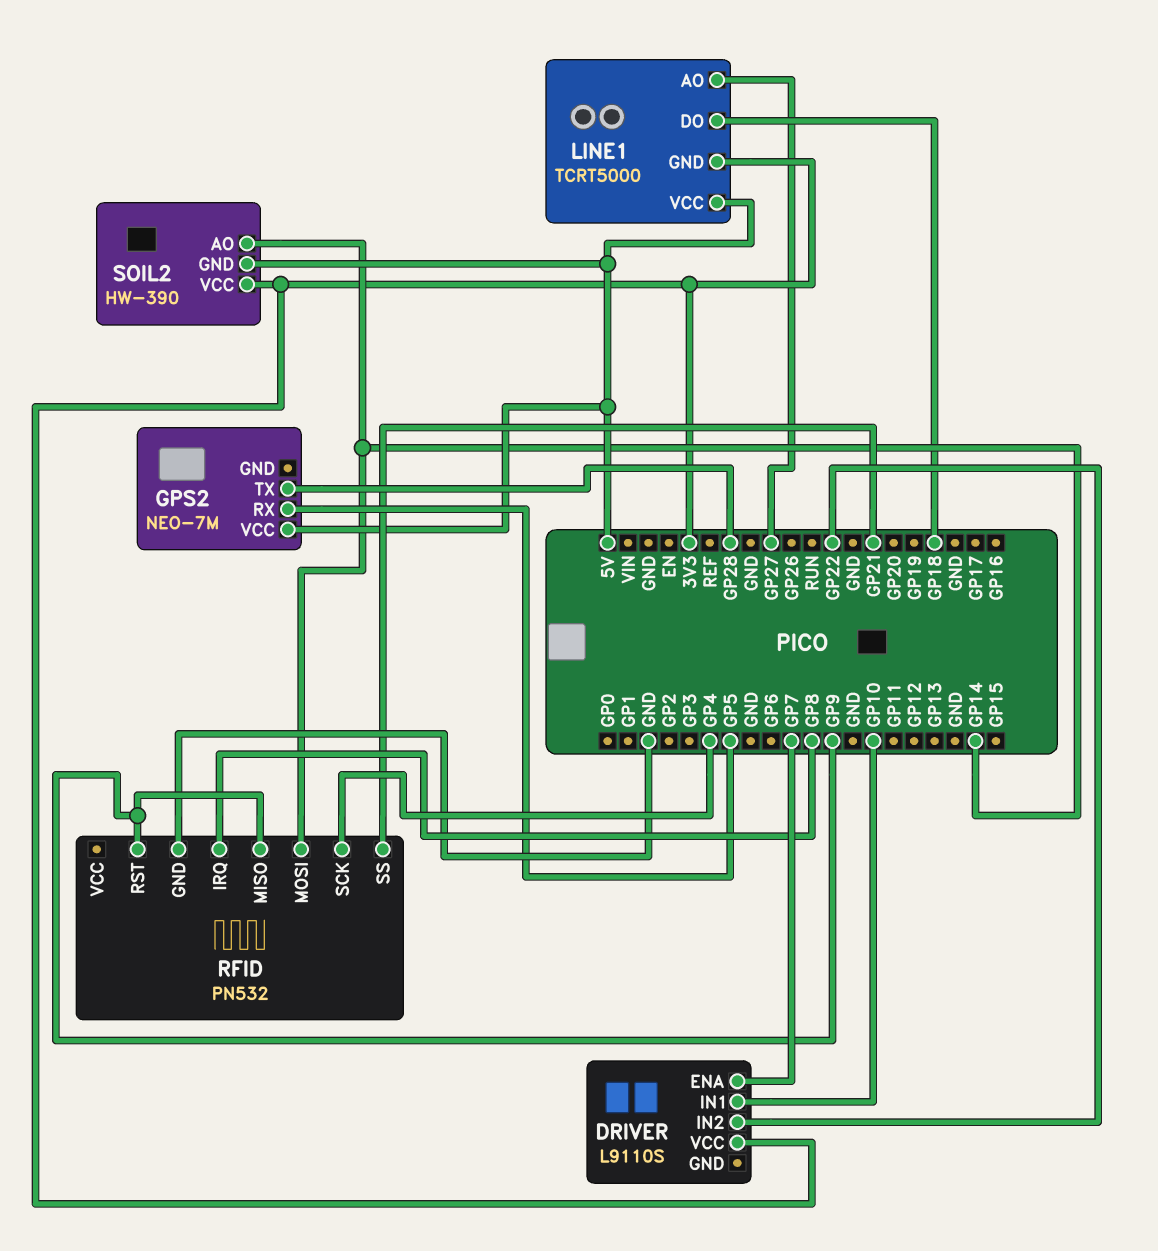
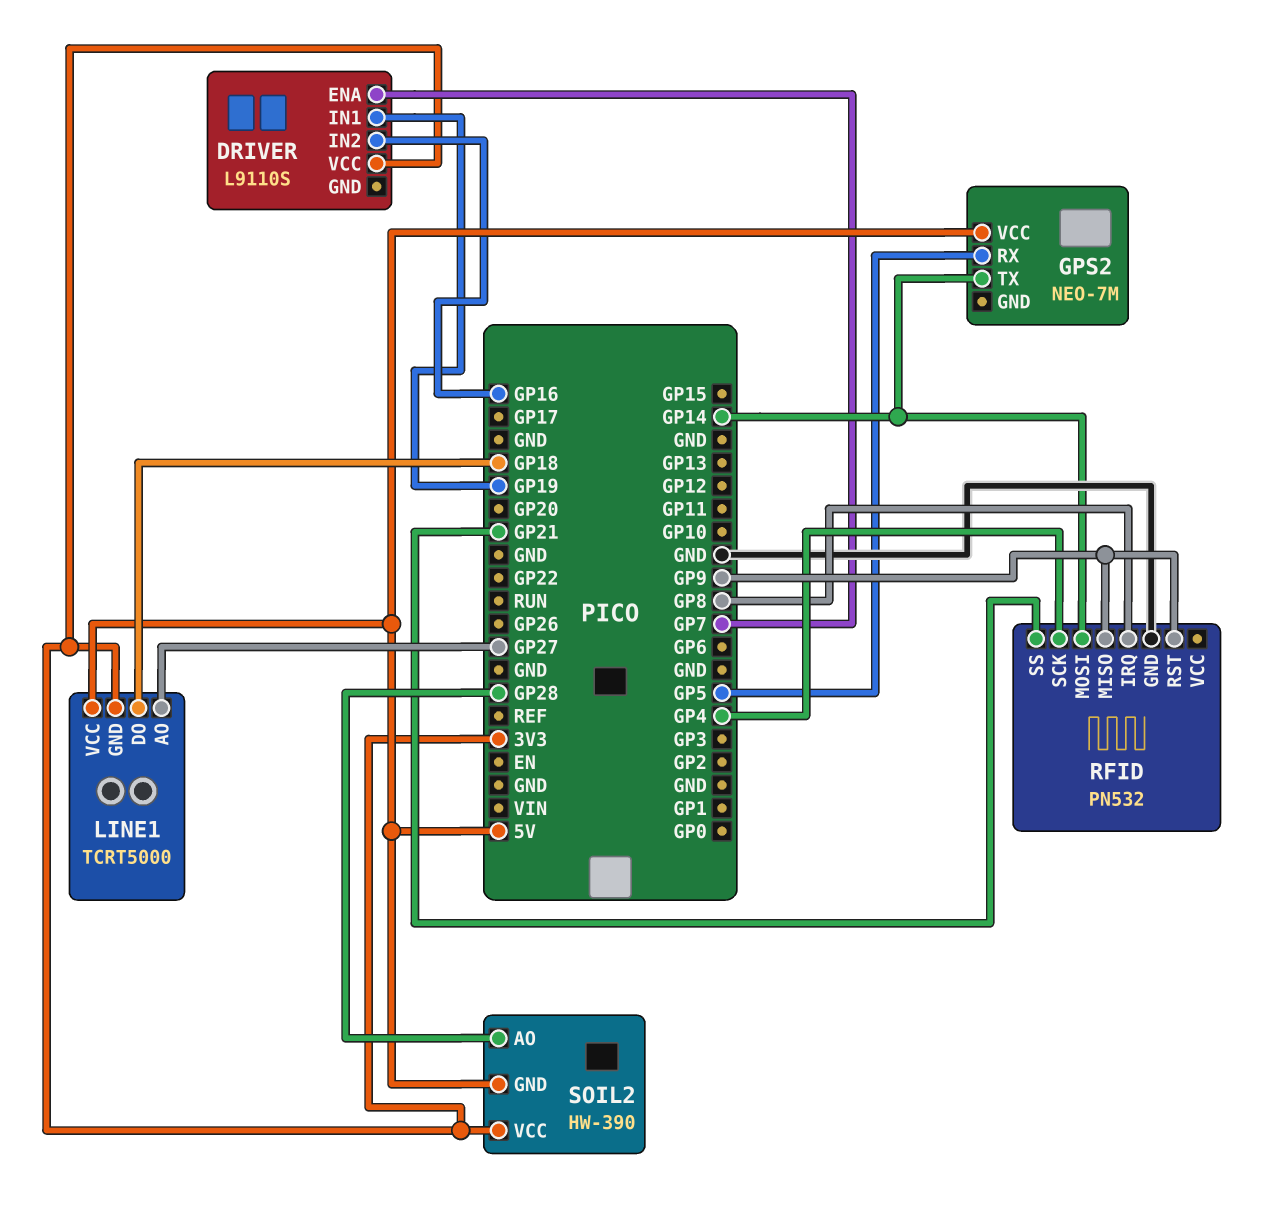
DRIVER pin IN1: GP10 -> GP19
DRIVER pin IN2: GP22 -> GP16
GPS2 pin TX: GP28 -> GP14
SOIL2 pin AO: GP14 -> GP28

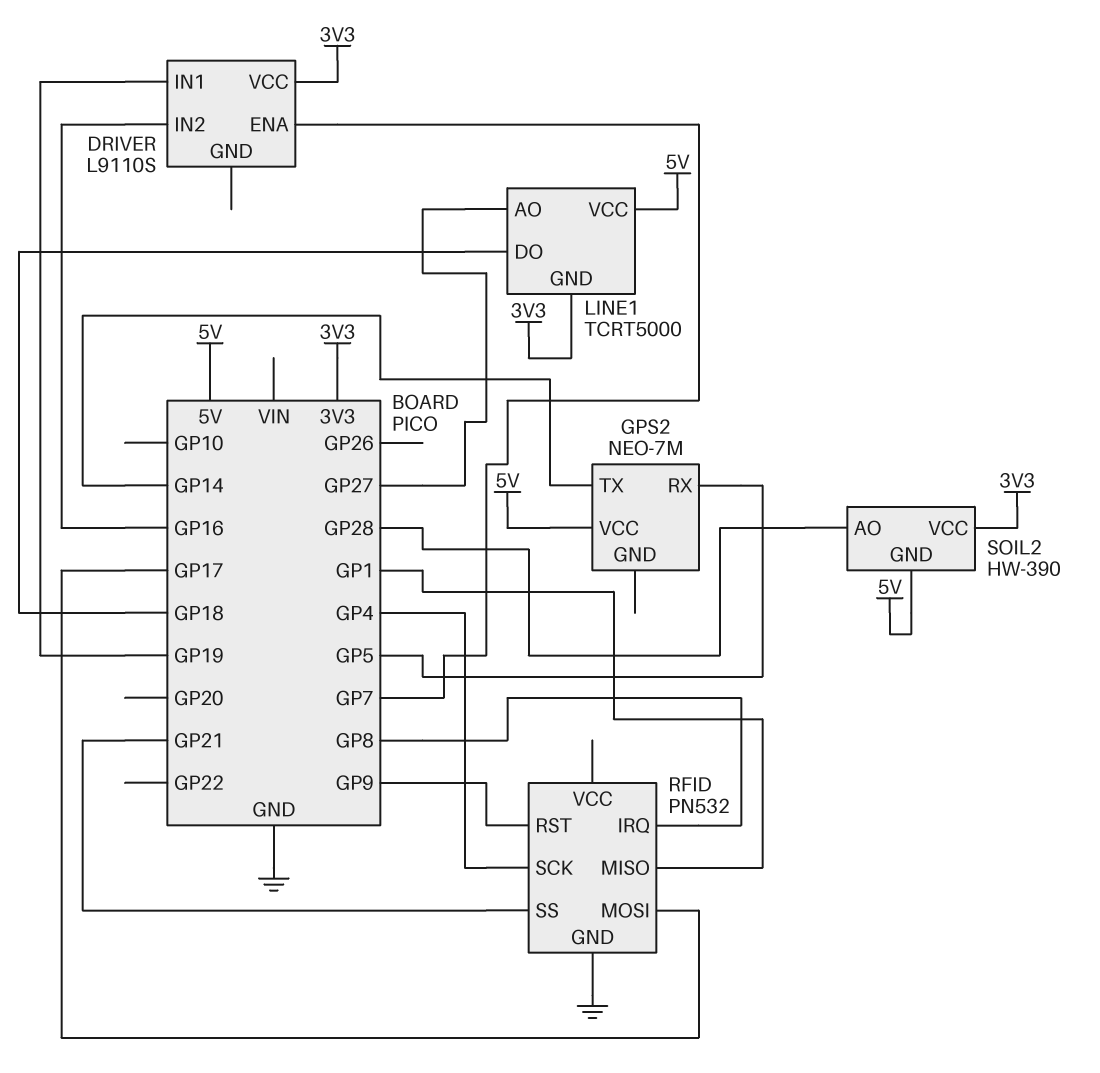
RFID pin MISO: GP9 -> GP1
RFID pin MOSI: GP14 -> GP17

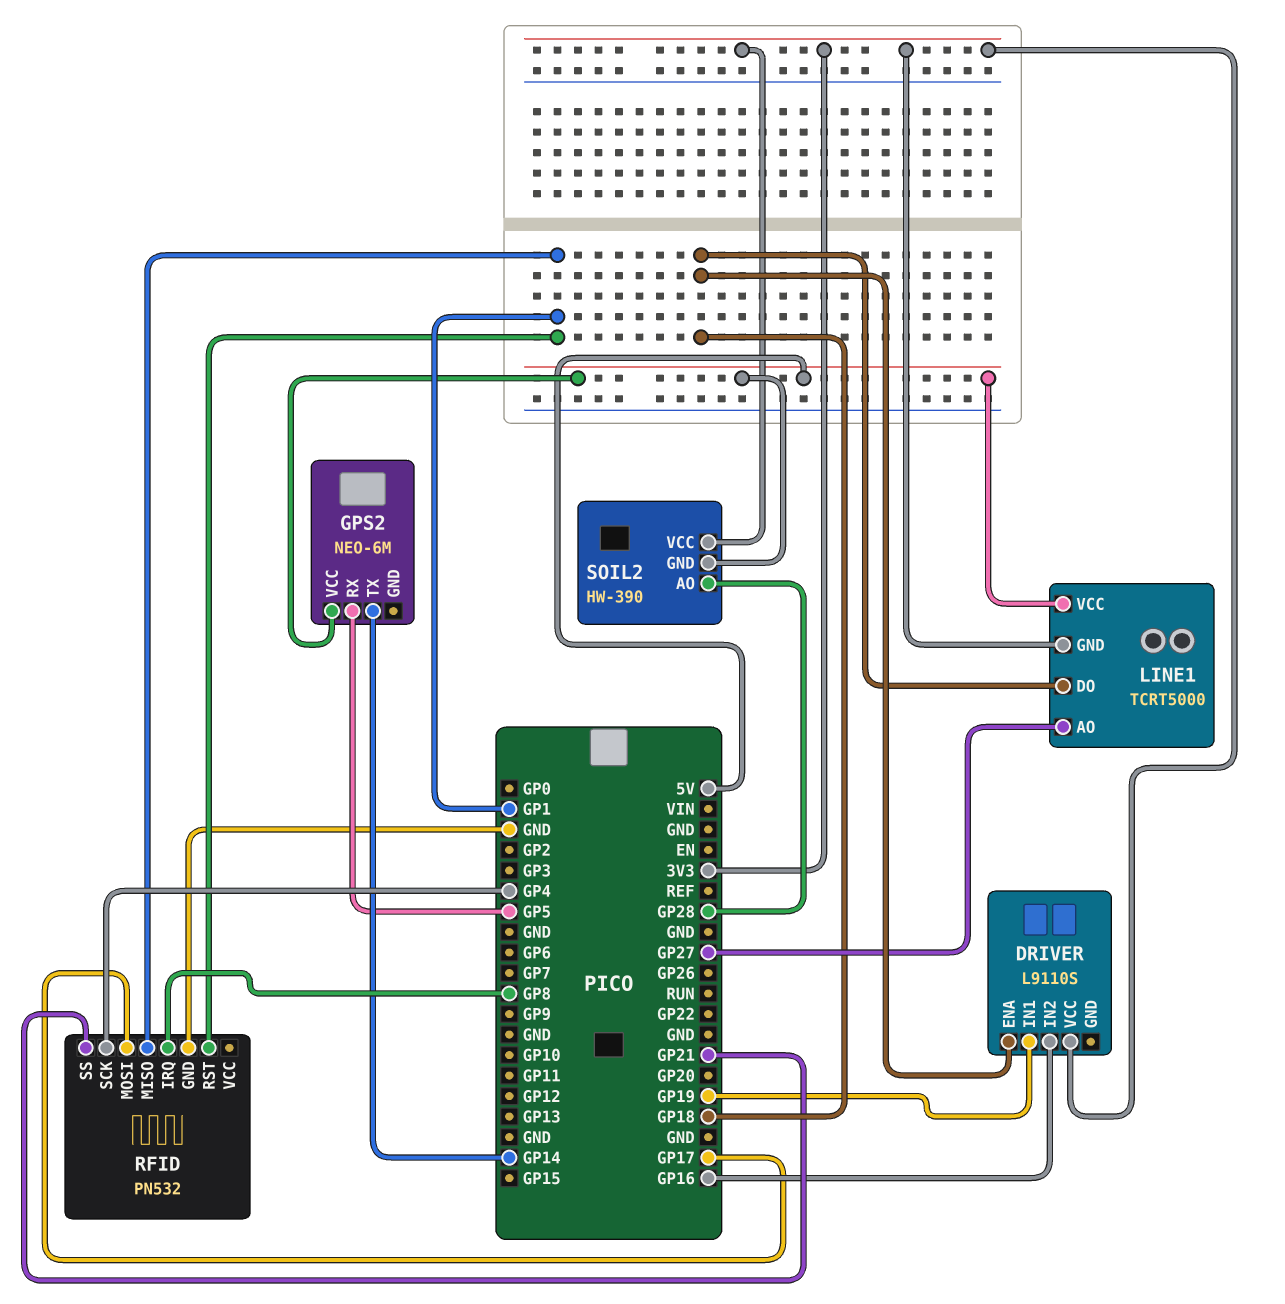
DRIVER pin ENA: GP7 -> GP18
GPS2: NEO-7M -> NEO-6M
RFID pin RST: GP9 -> GP1

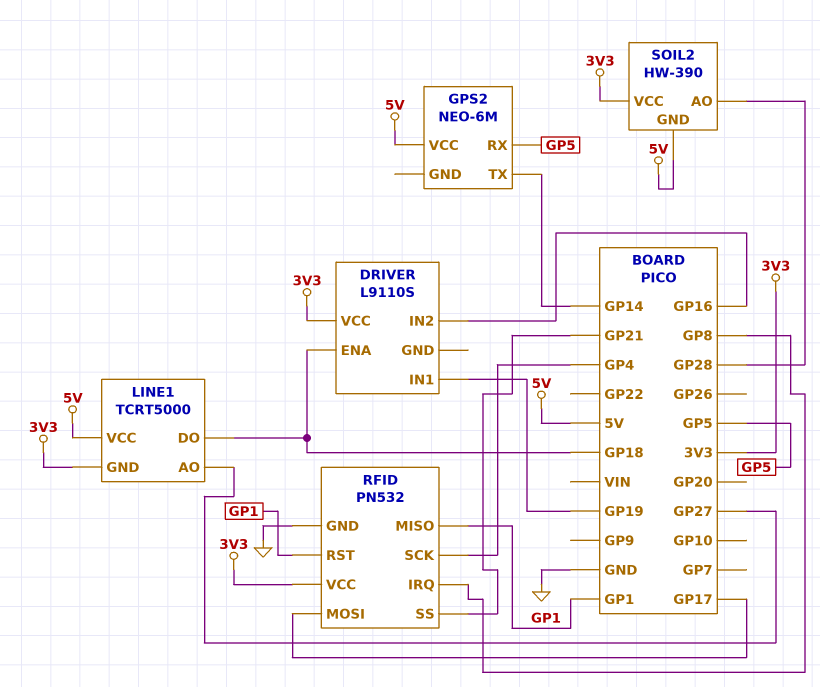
RFID pin VCC: none -> 3V3

